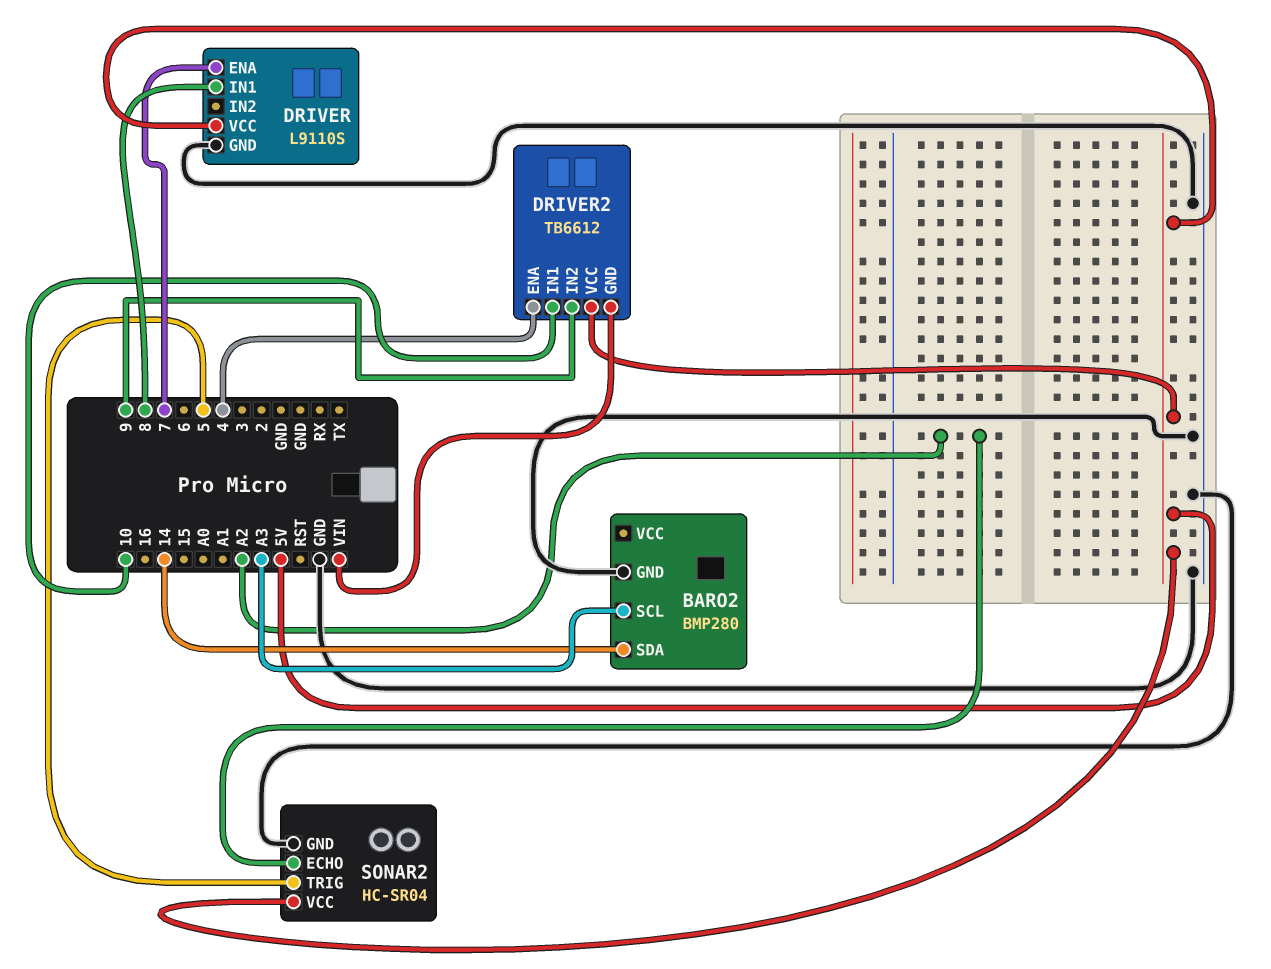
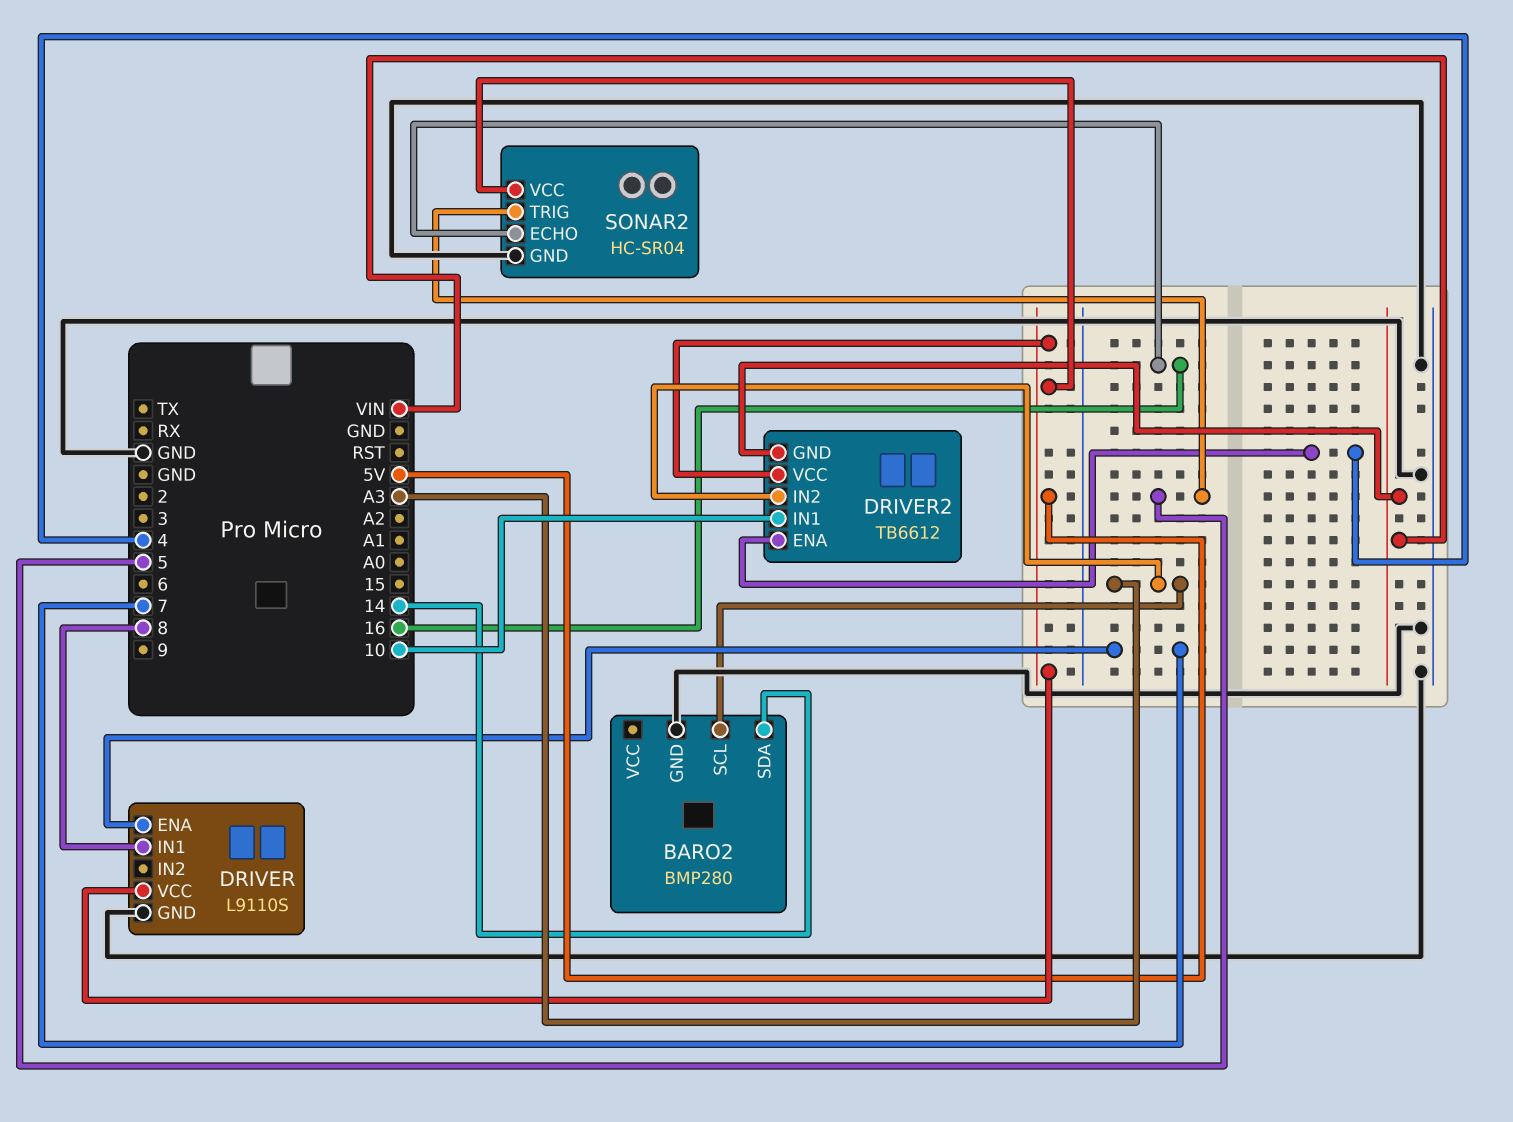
DRIVER2 pin IN2: 9 -> A3
SONAR2 pin ECHO: A2 -> 16

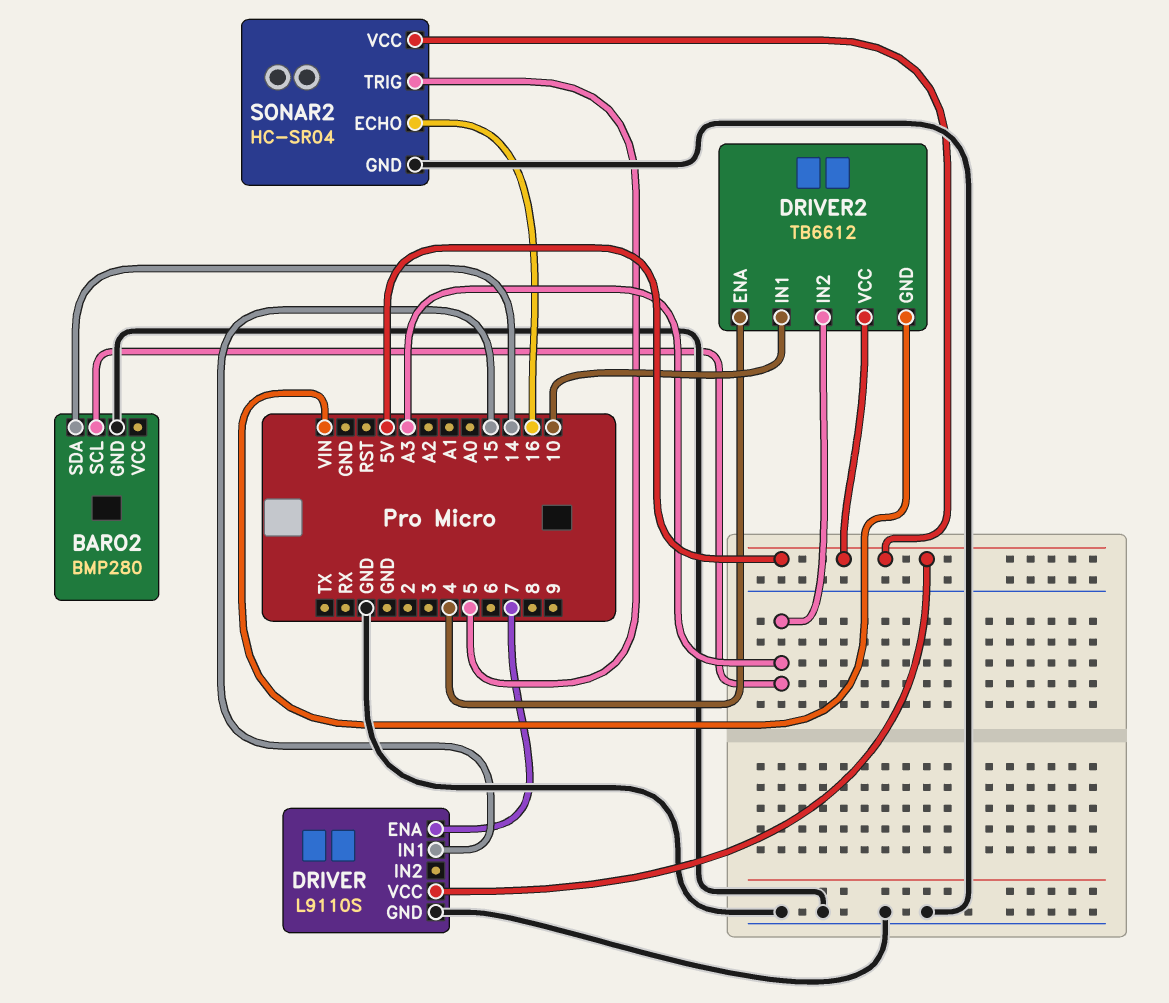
DRIVER pin IN1: 8 -> 15

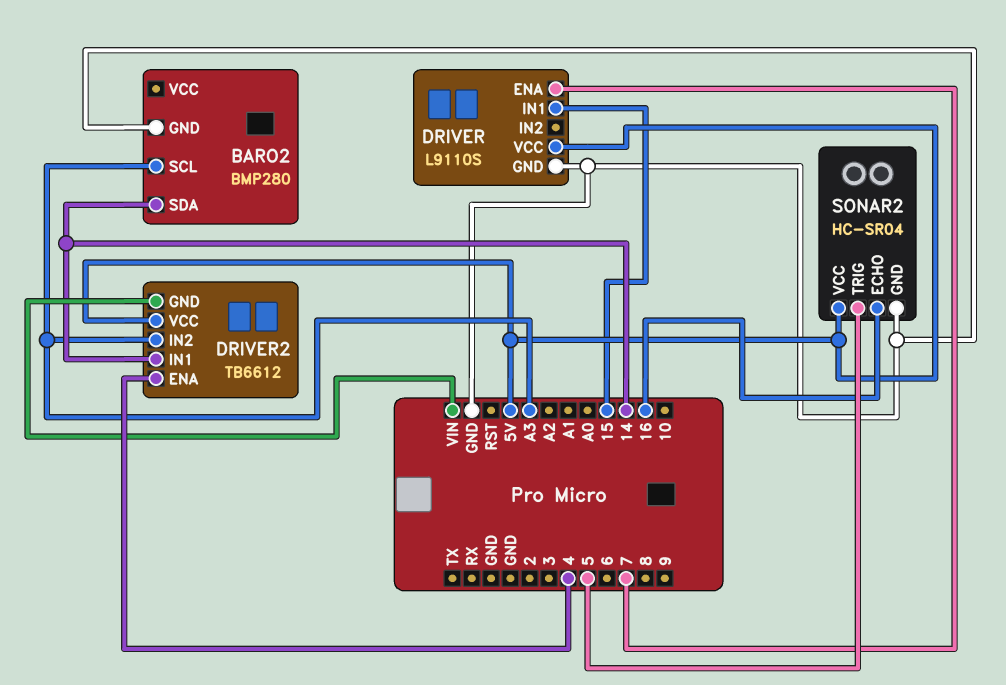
DRIVER2 pin IN1: 10 -> 14

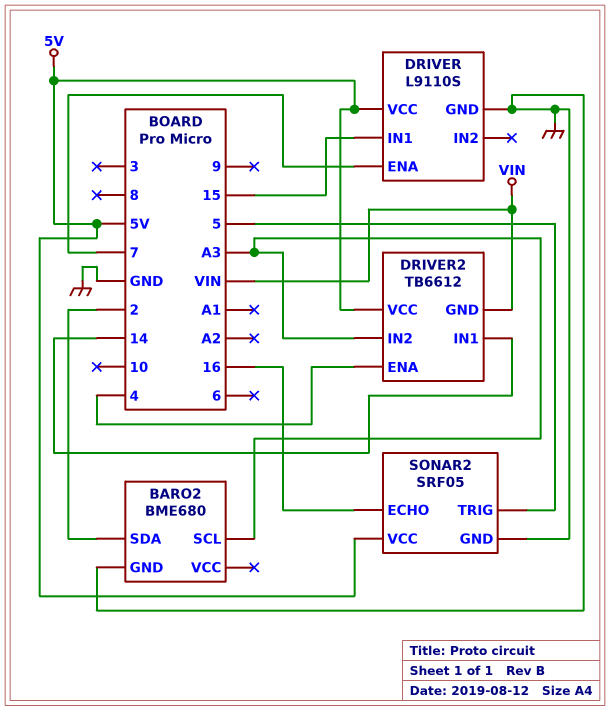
BARO2: BMP280 -> BME680
BARO2 pin SDA: 14 -> 2
SONAR2: HC-SR04 -> SRF05

